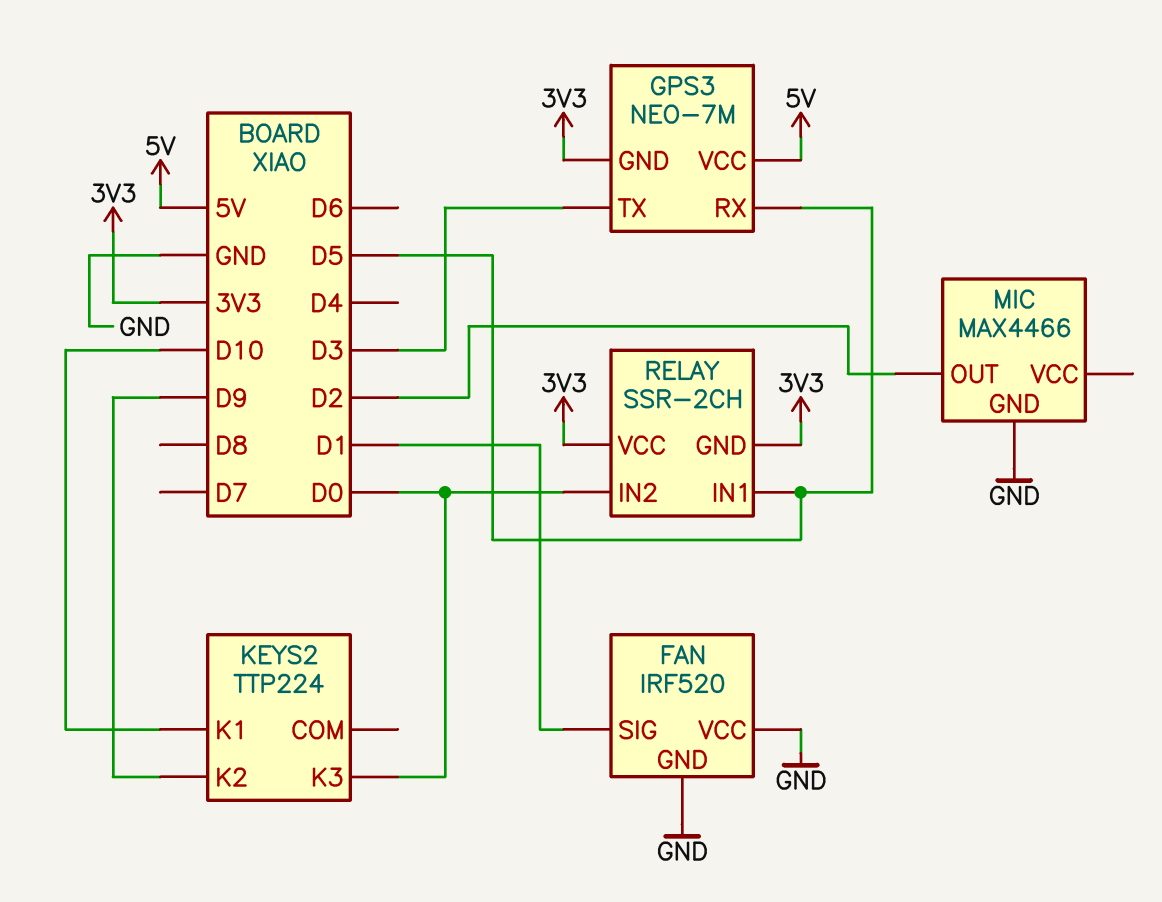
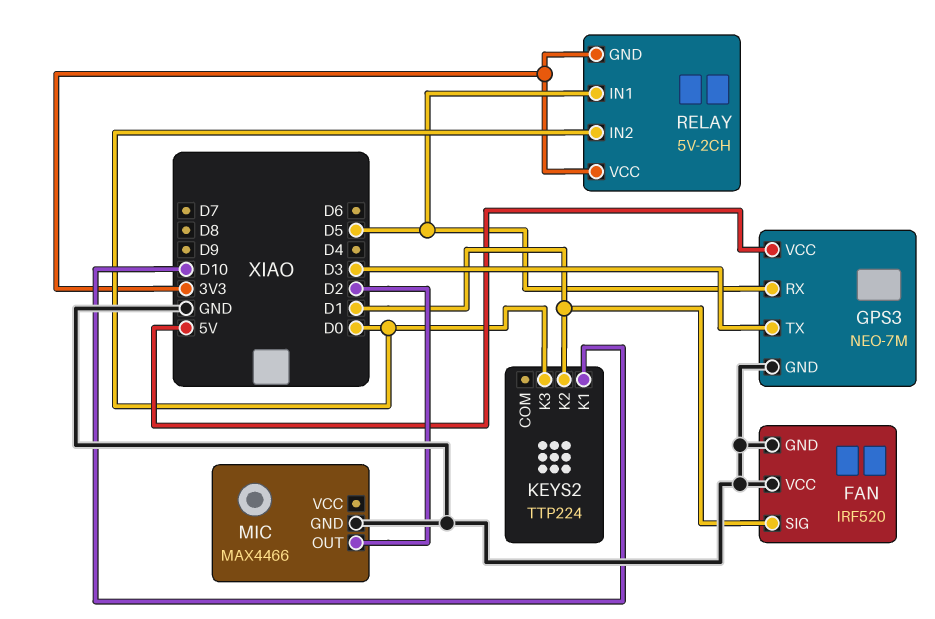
GPS3 pin GND: 3V3 -> GND
KEYS2 pin K2: D9 -> D1
RELAY: SSR-2CH -> 5V-2CH

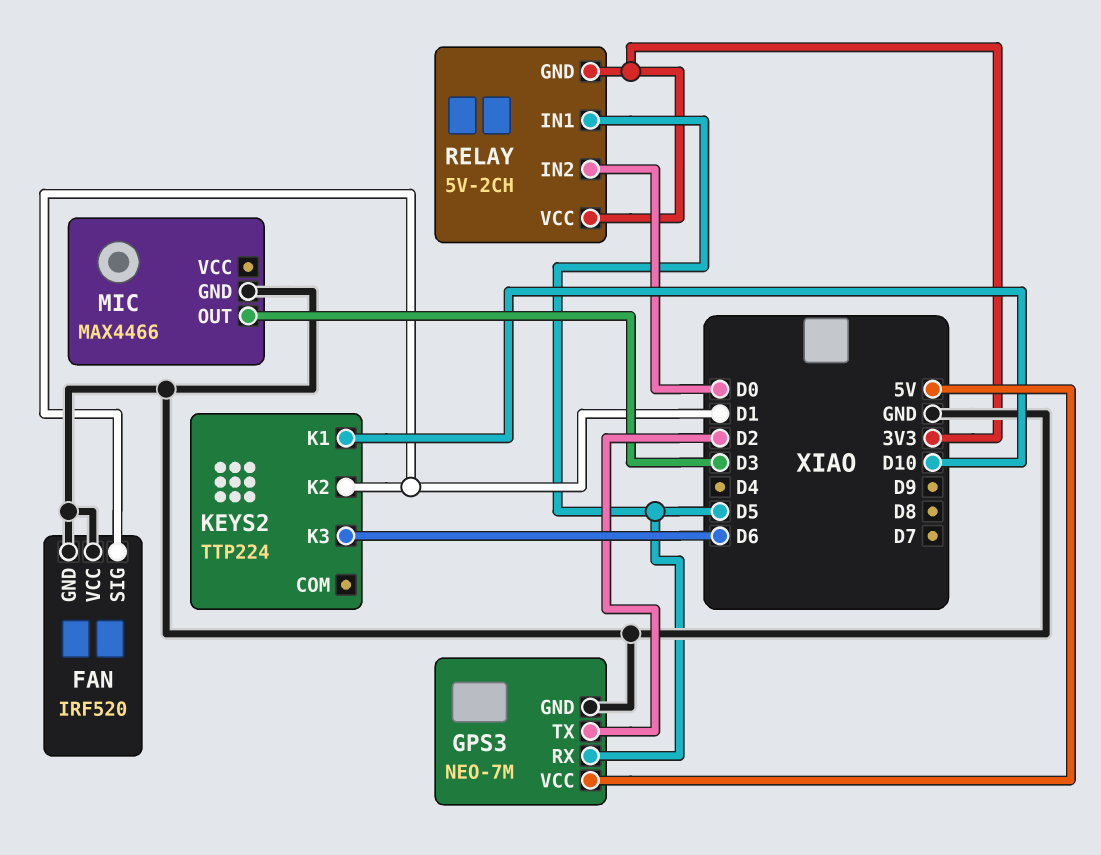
GPS3 pin TX: D3 -> D2
KEYS2 pin K3: D0 -> D6
MIC pin OUT: D2 -> D3

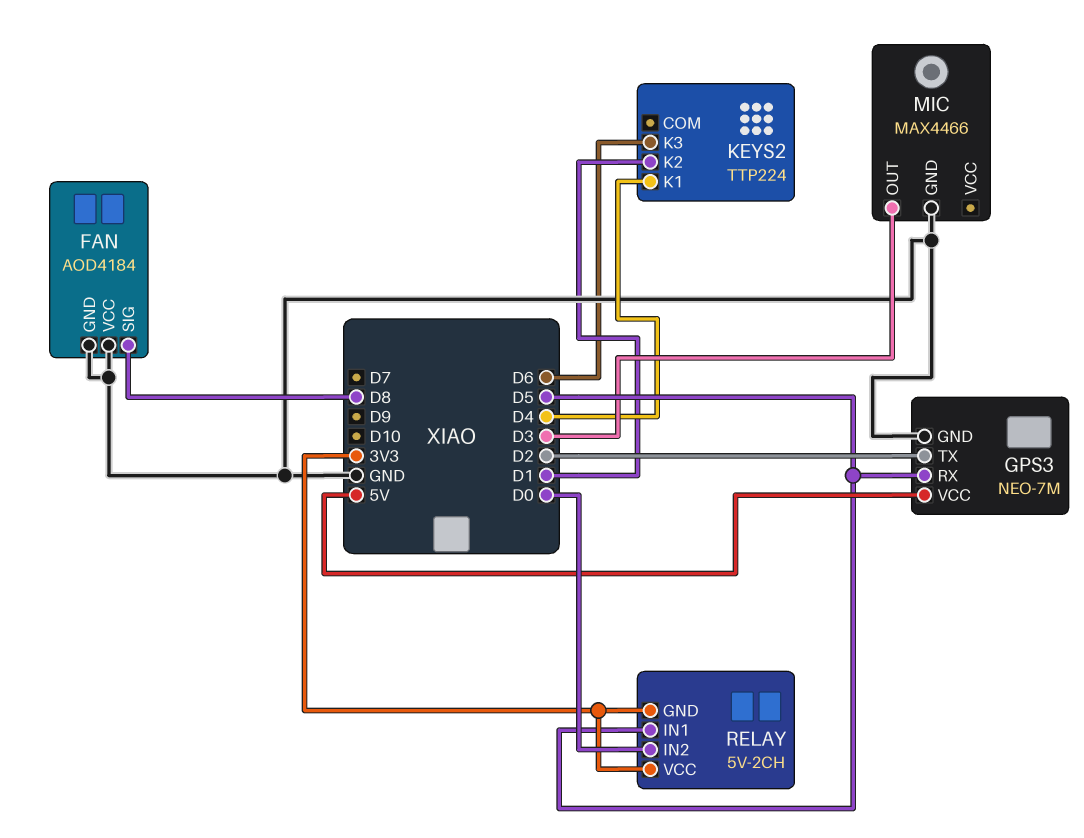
FAN: IRF520 -> AOD4184
FAN pin SIG: D1 -> D8
KEYS2 pin K1: D10 -> D4

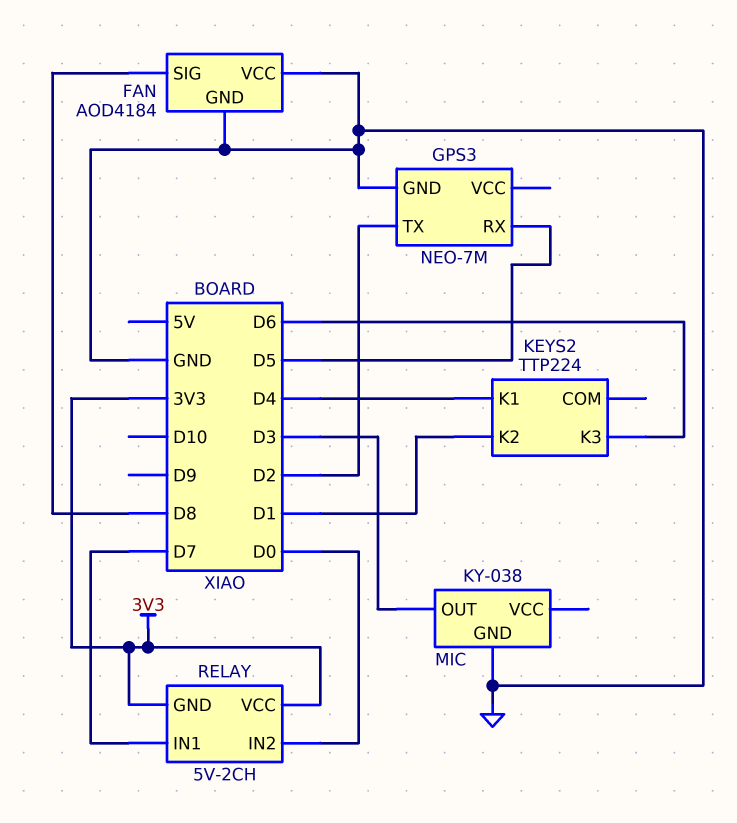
GPS3 pin VCC: 5V -> none
MIC: MAX4466 -> KY-038
RELAY pin IN1: D5 -> D7

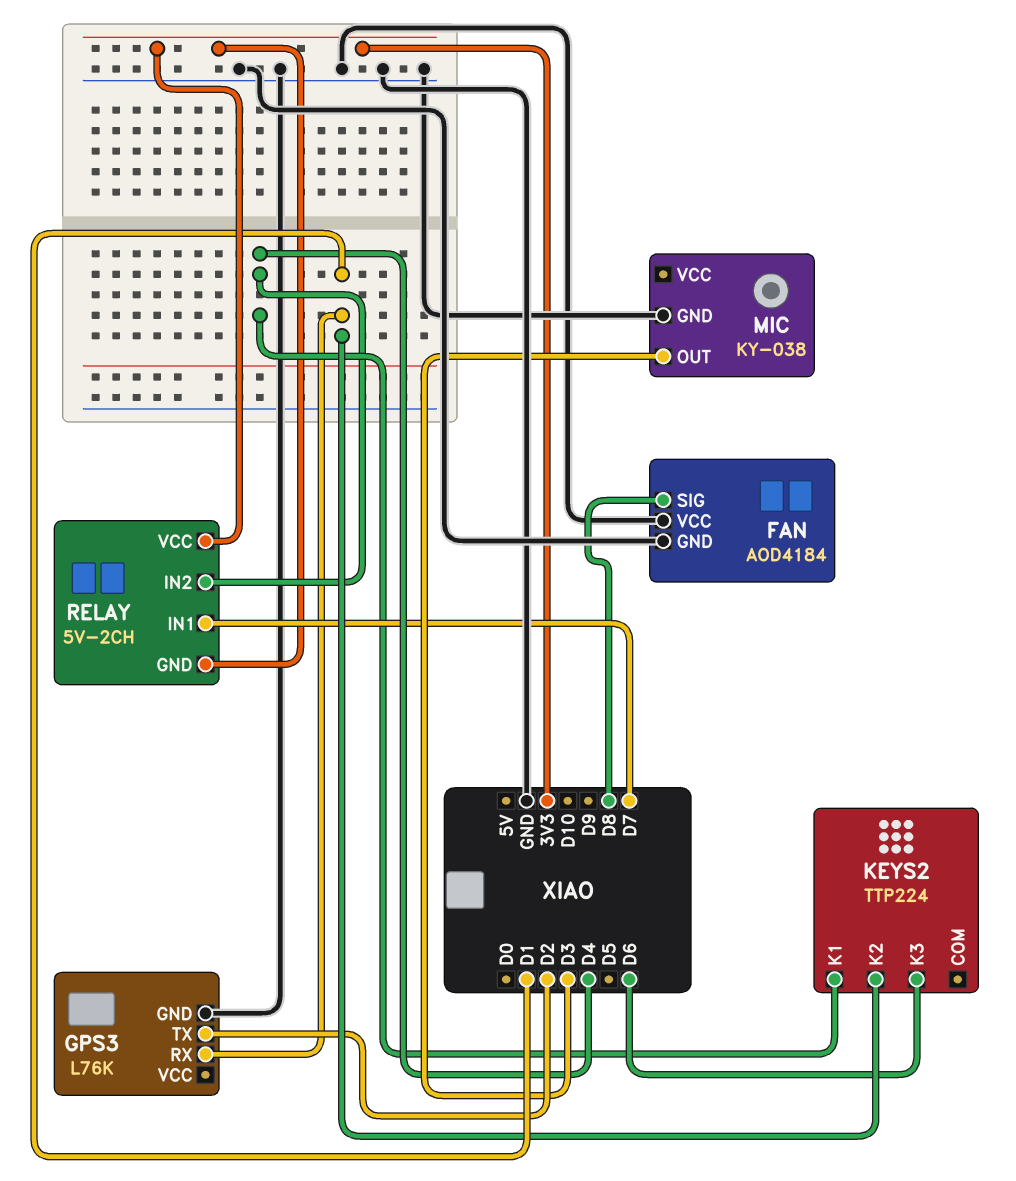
GPS3: NEO-7M -> L76K
GPS3 pin RX: D5 -> D1
RELAY pin IN2: D0 -> D4

